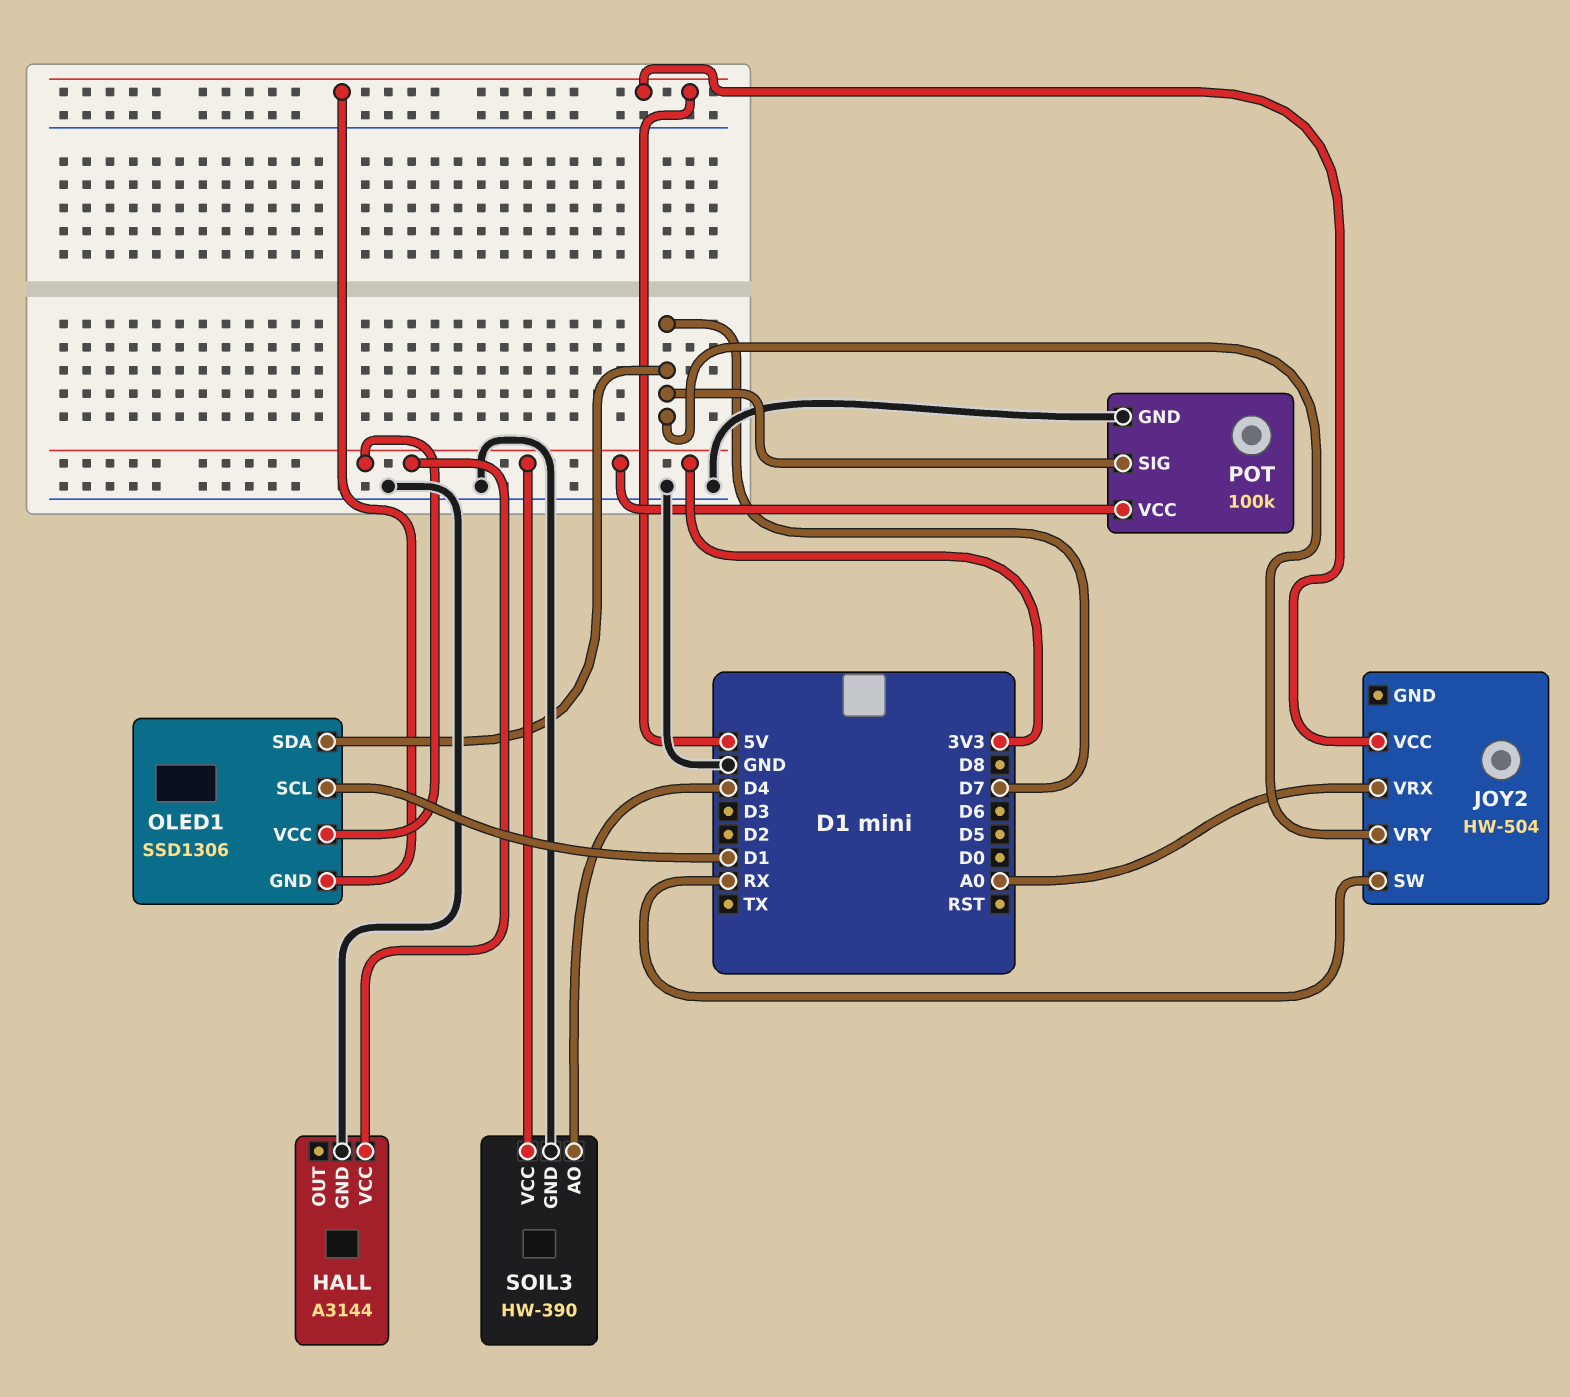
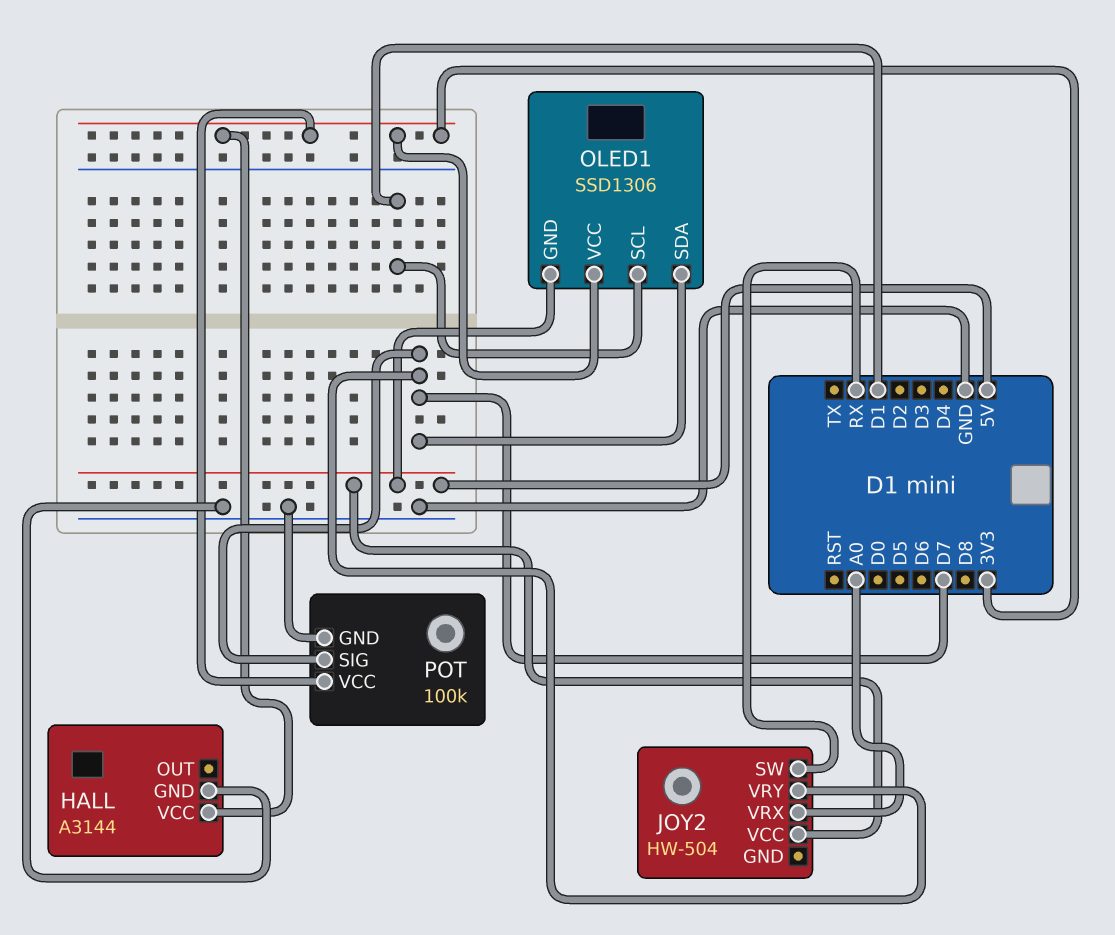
SOIL3: HW-390 -> none
SOIL3 pin AO: D4 -> none
SOIL3 pin GND: GND -> none
SOIL3 pin VCC: 3V3 -> none

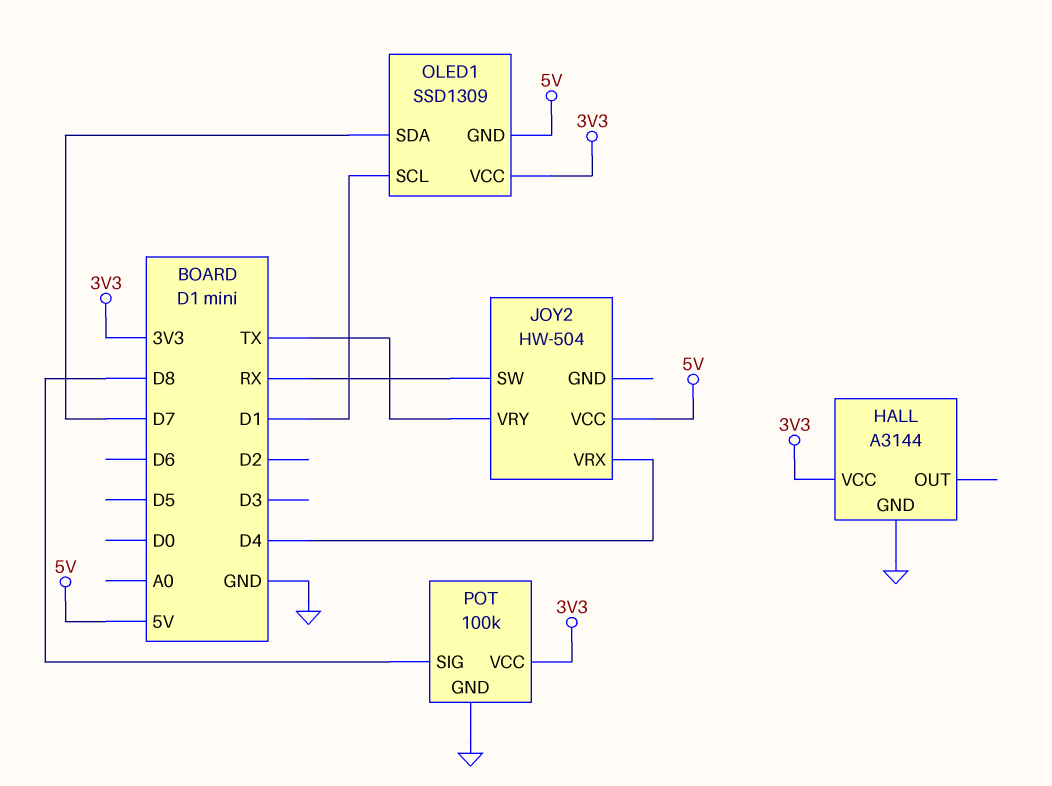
JOY2 pin VRX: A0 -> D4
JOY2 pin VRY: D7 -> TX
OLED1: SSD1306 -> SSD1309
POT pin SIG: D7 -> D8

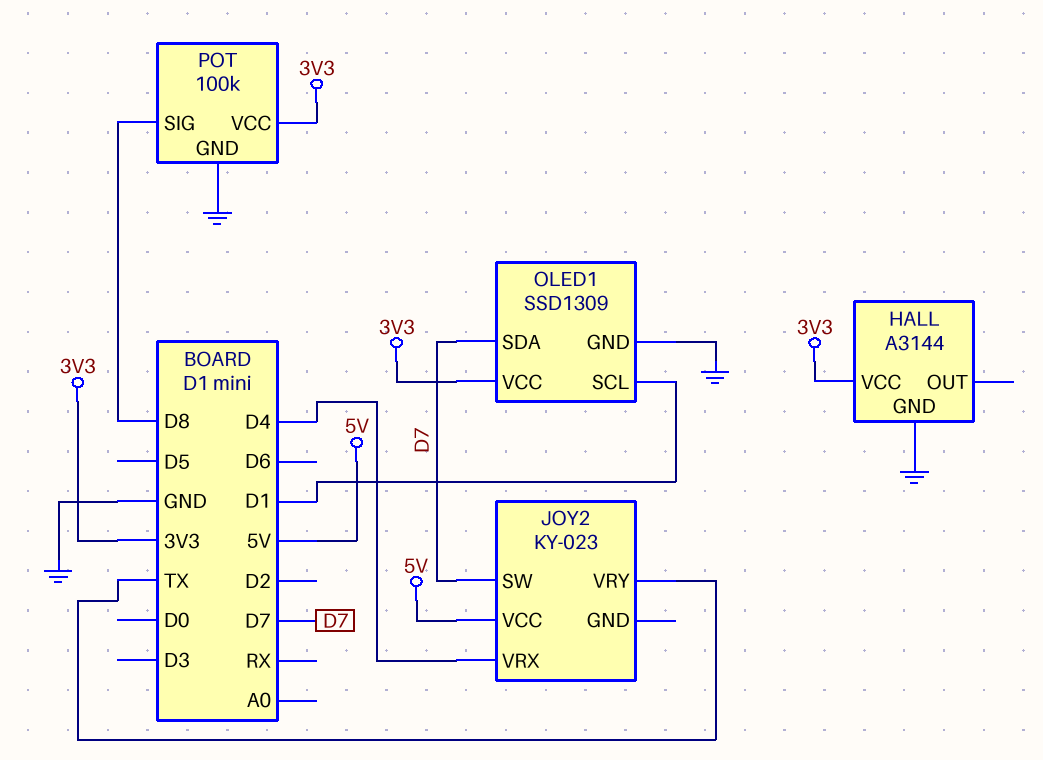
JOY2: HW-504 -> KY-023
JOY2 pin SW: RX -> D7
OLED1 pin GND: 5V -> GND

